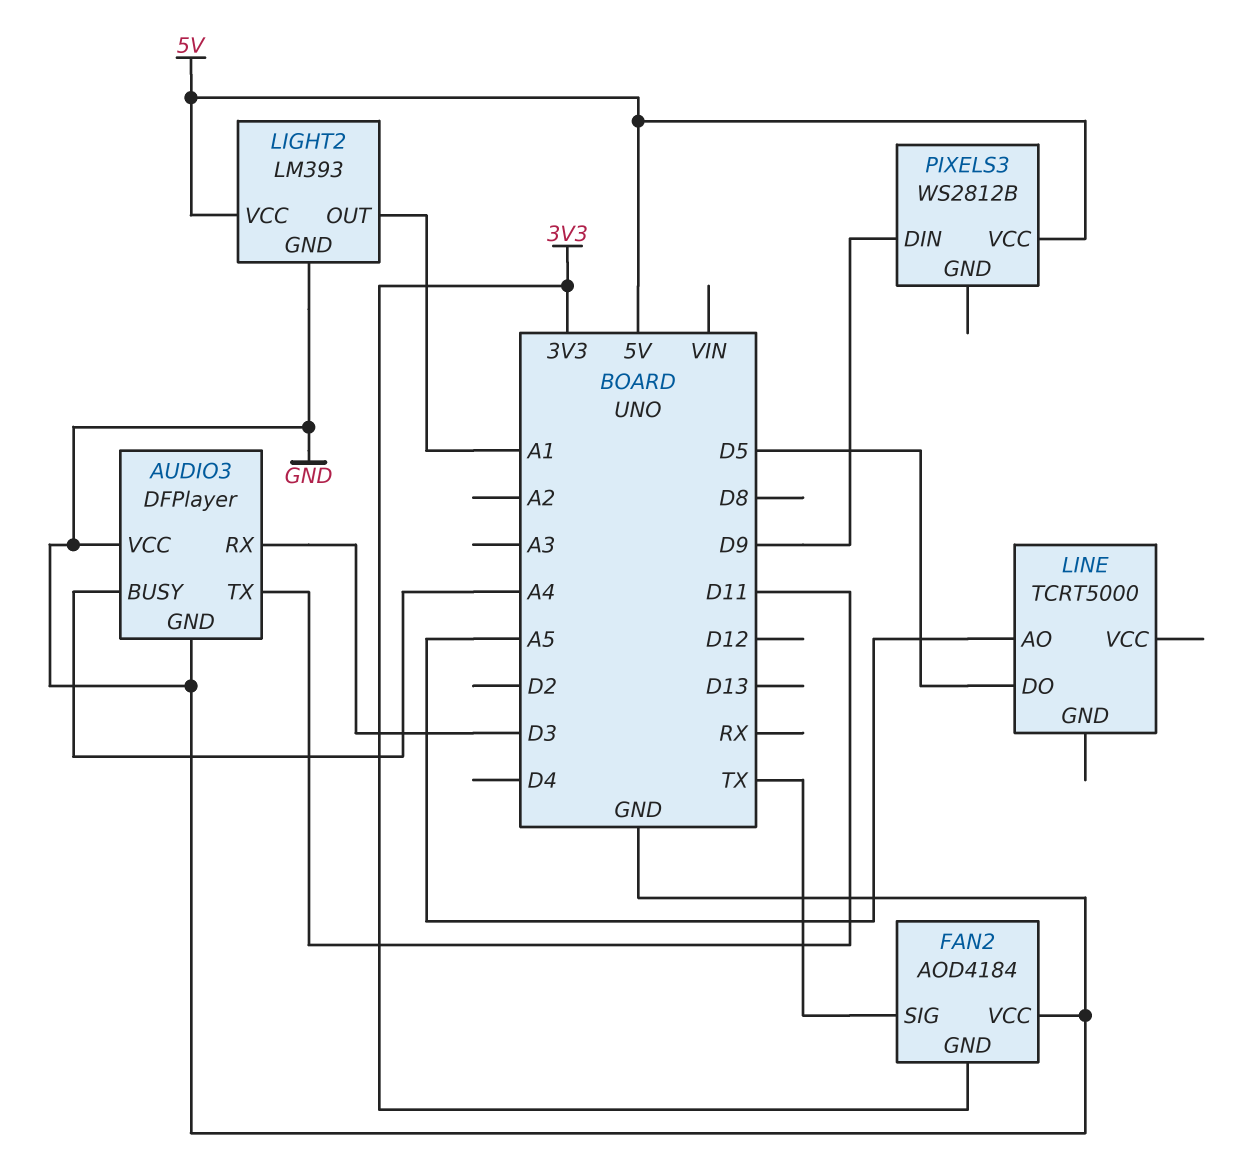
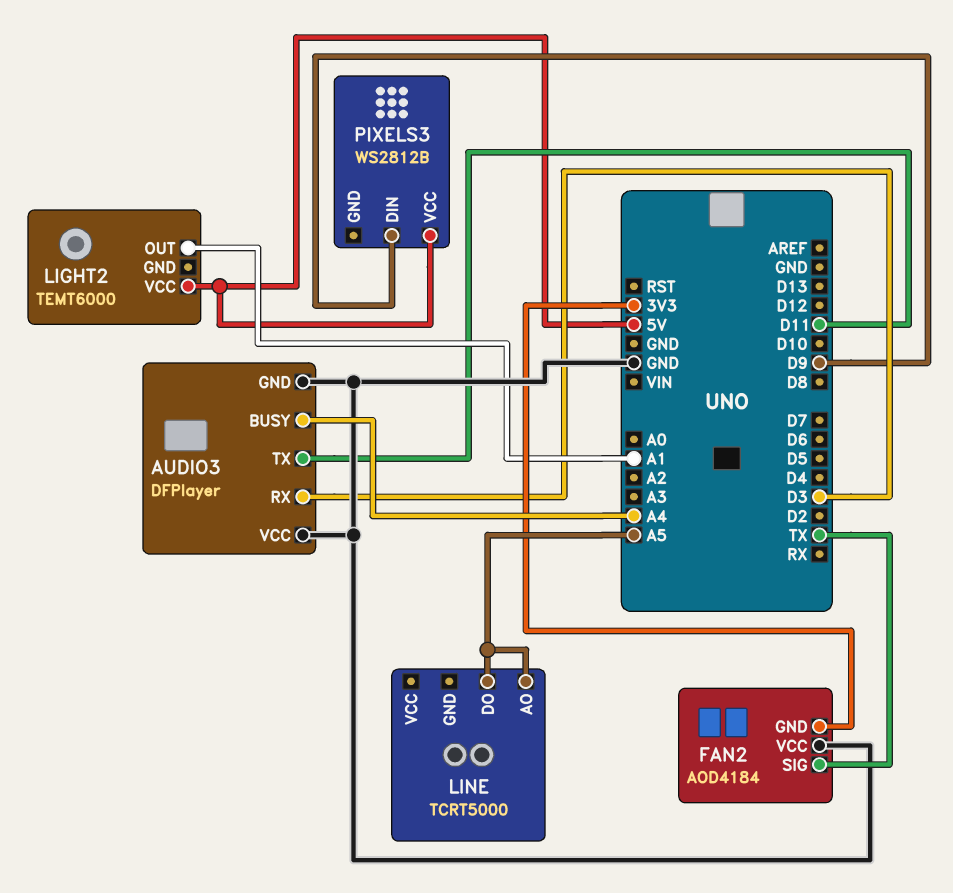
LIGHT2: LM393 -> TEMT6000
LIGHT2 pin GND: GND -> none
LINE pin DO: D5 -> A5

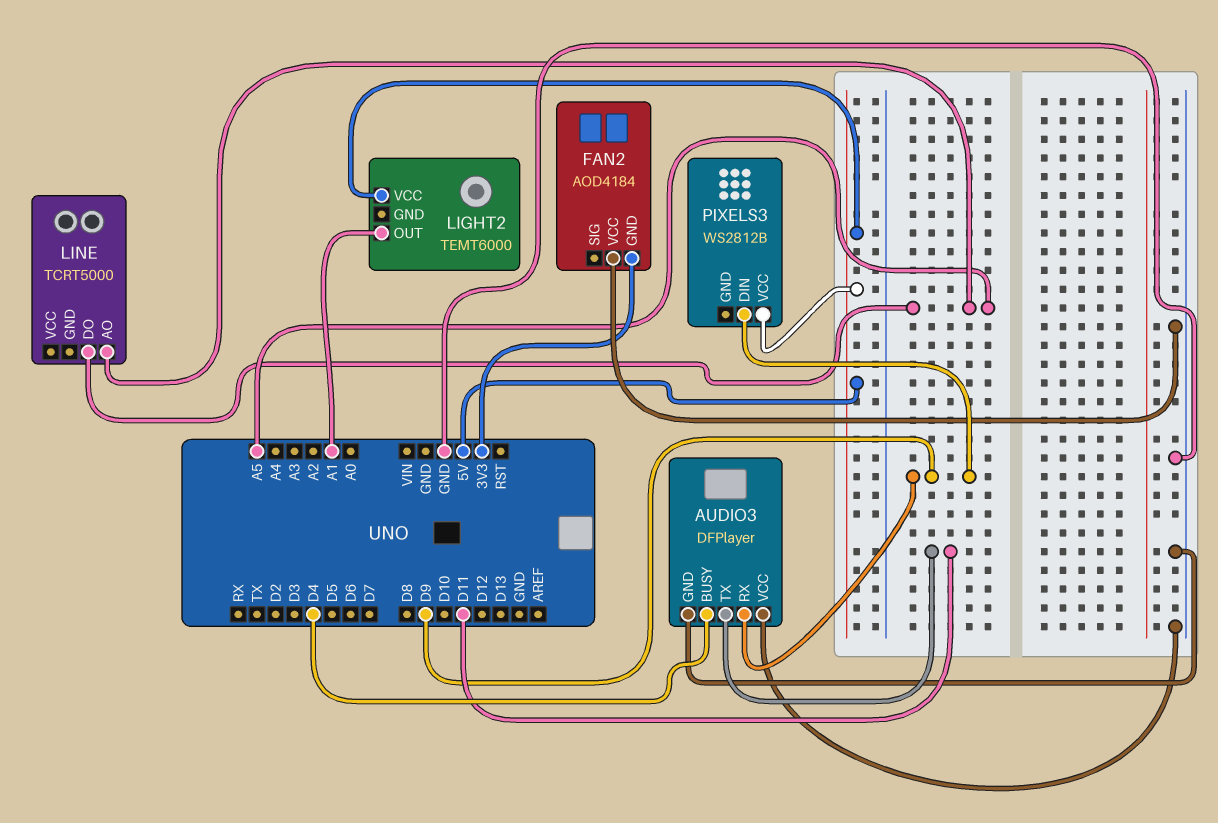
AUDIO3 pin BUSY: A4 -> D4
AUDIO3 pin RX: D3 -> D9
FAN2 pin SIG: TX -> none

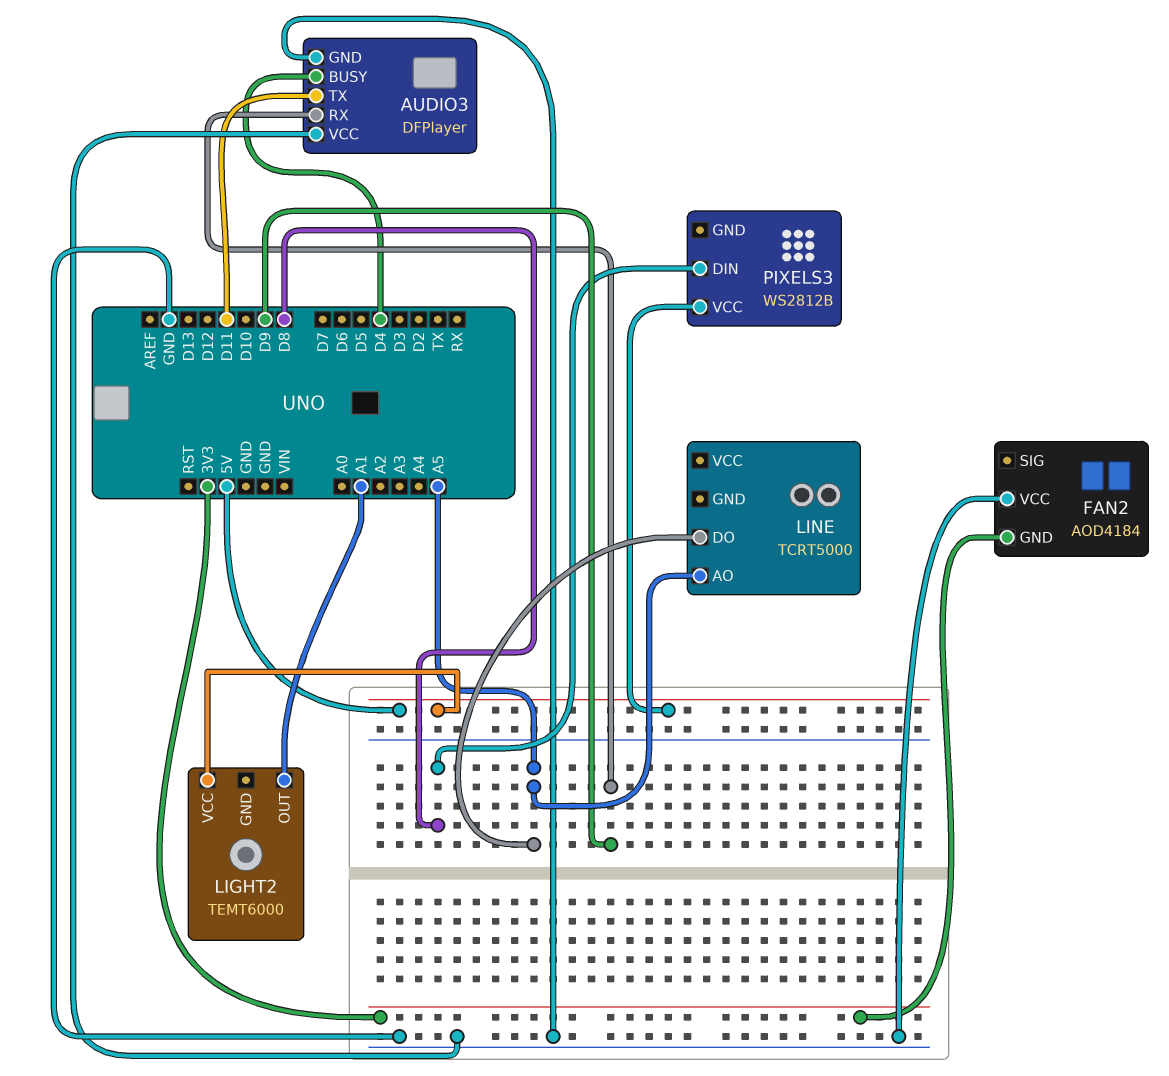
PIXELS3 pin DIN: D9 -> D8

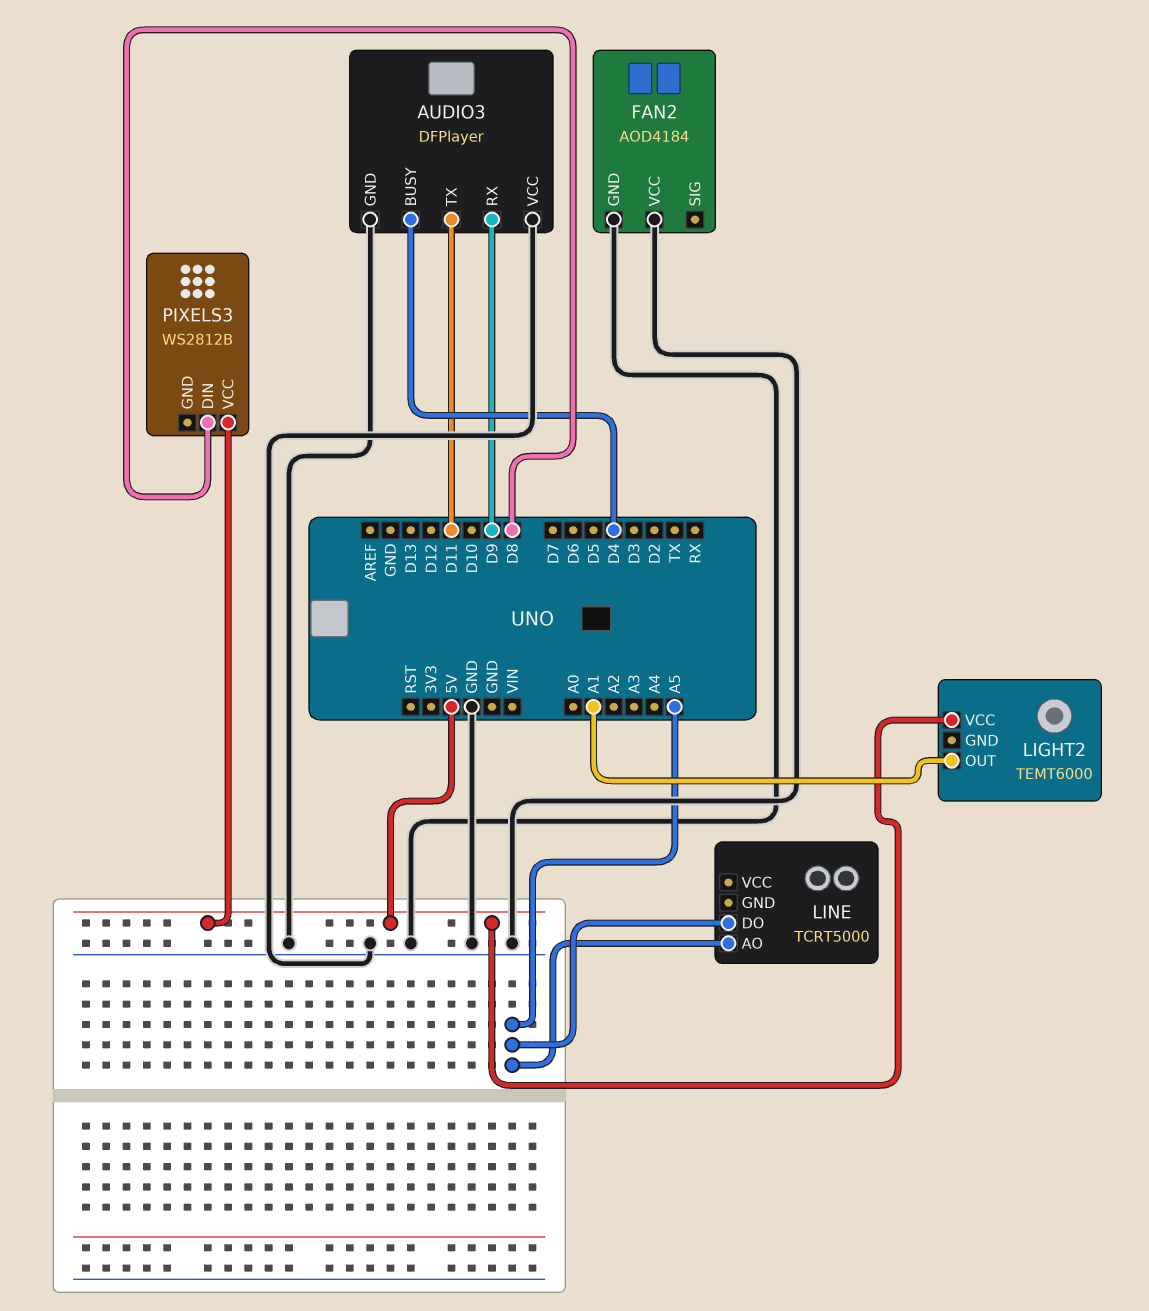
FAN2 pin GND: 3V3 -> GND

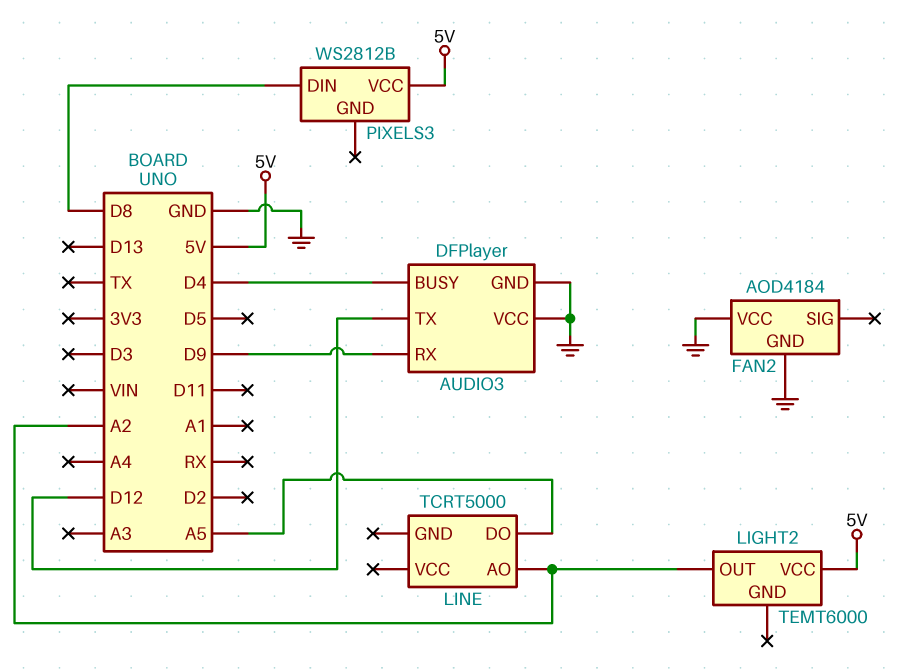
AUDIO3 pin TX: D11 -> D12
LIGHT2 pin OUT: A1 -> A2
LINE pin AO: A5 -> A2

